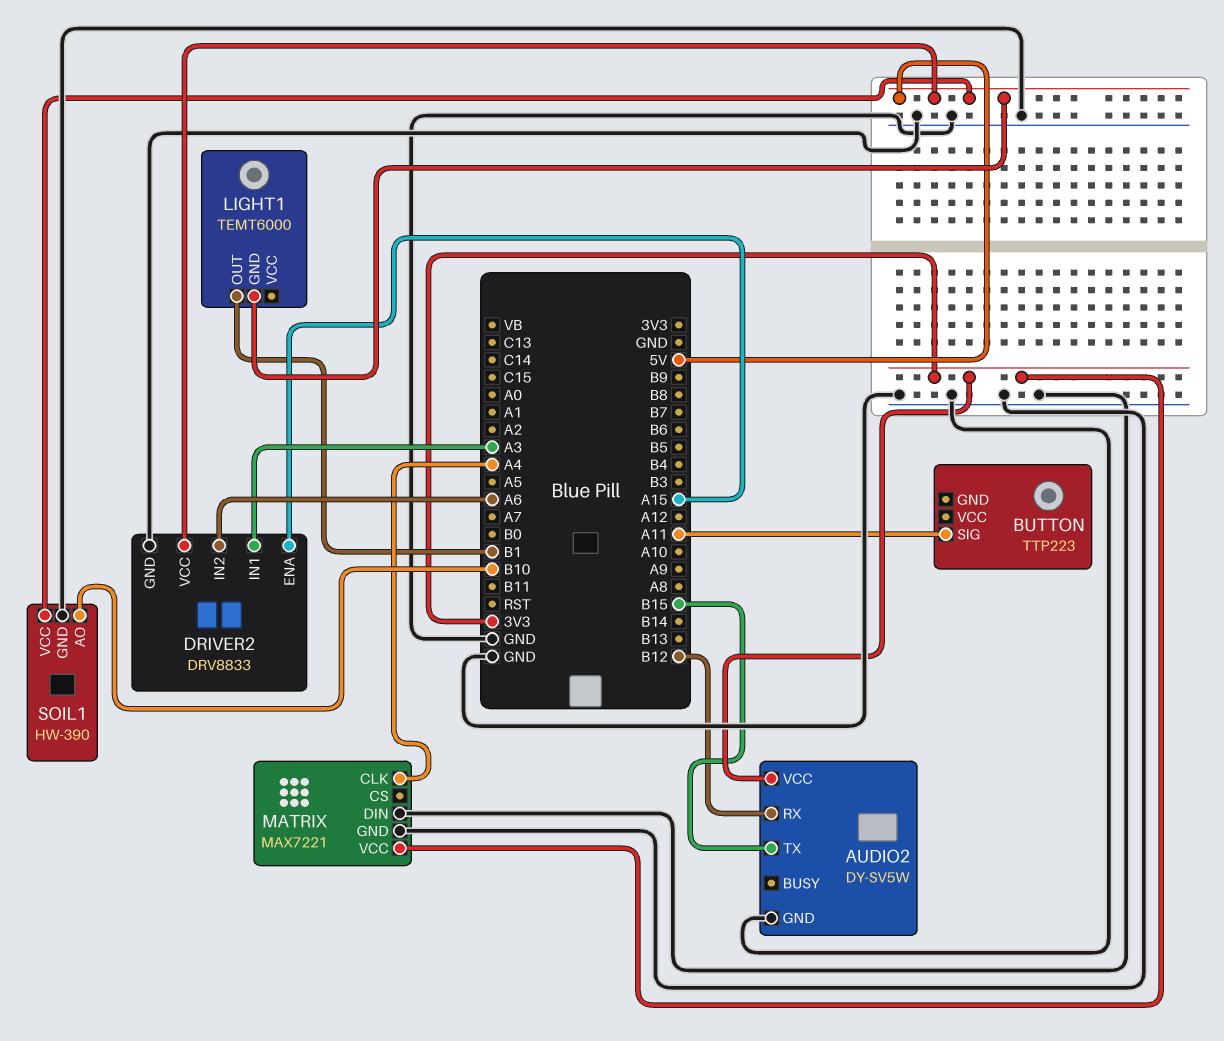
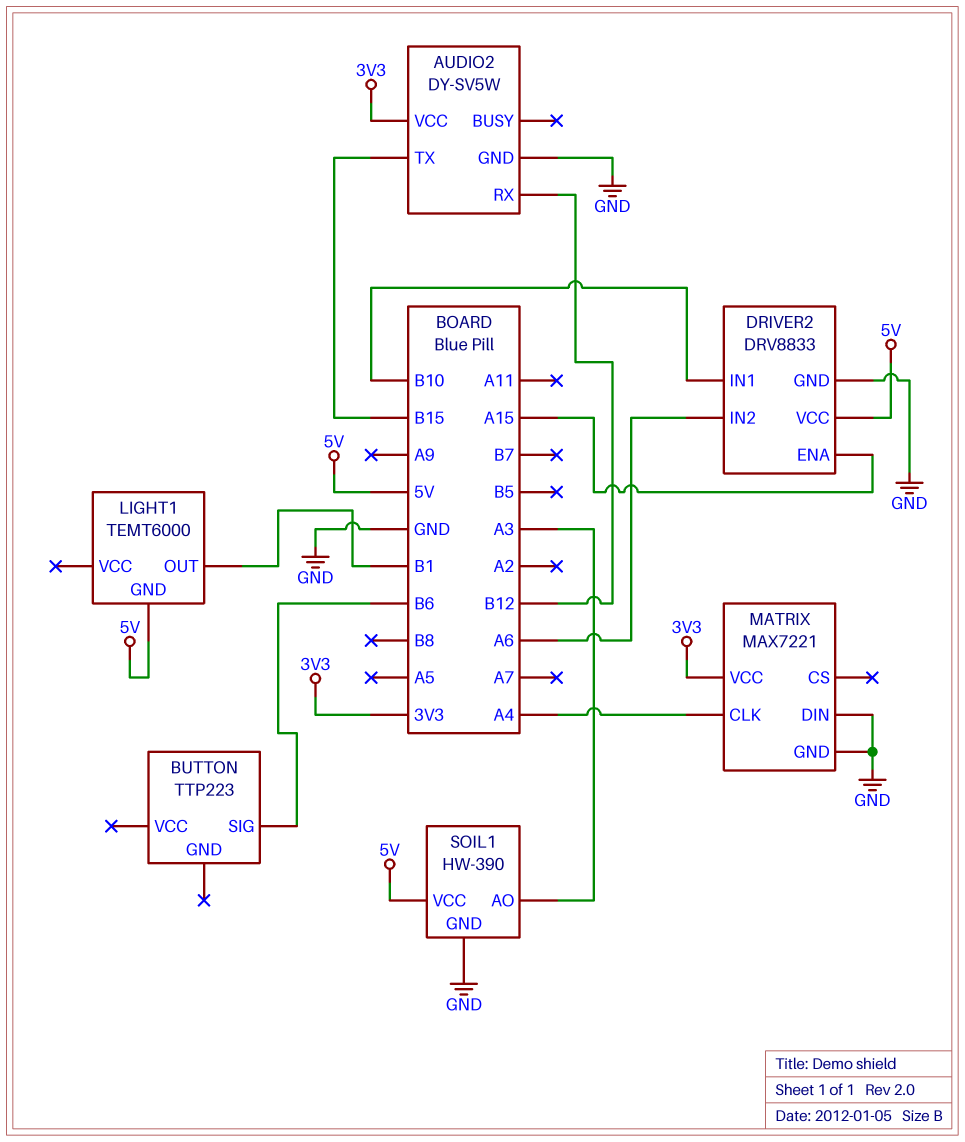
BUTTON pin SIG: A11 -> B6
DRIVER2 pin IN1: A3 -> B10
SOIL1 pin AO: B10 -> A3

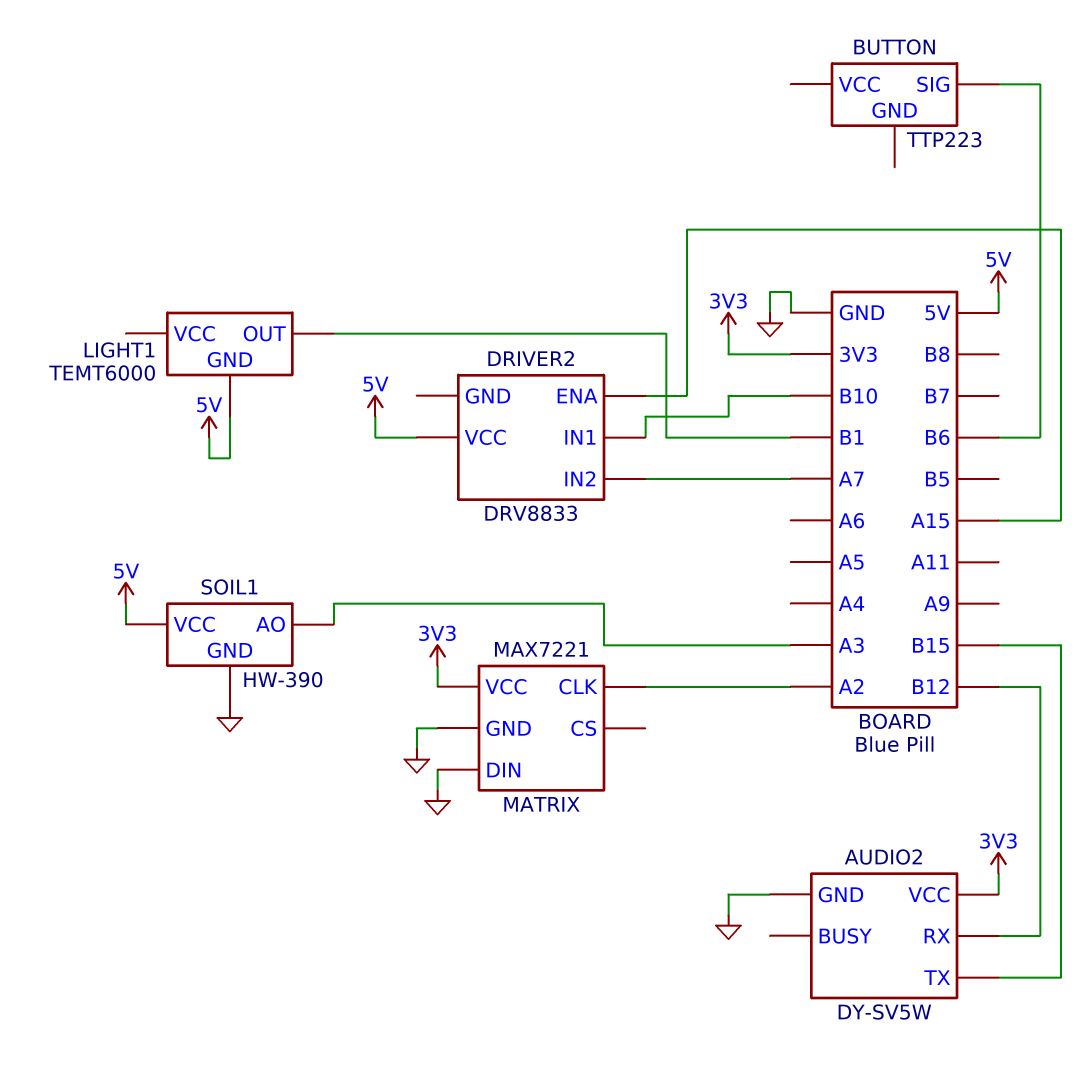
DRIVER2 pin GND: GND -> none
DRIVER2 pin IN2: A6 -> A7
MATRIX pin CLK: A4 -> A2

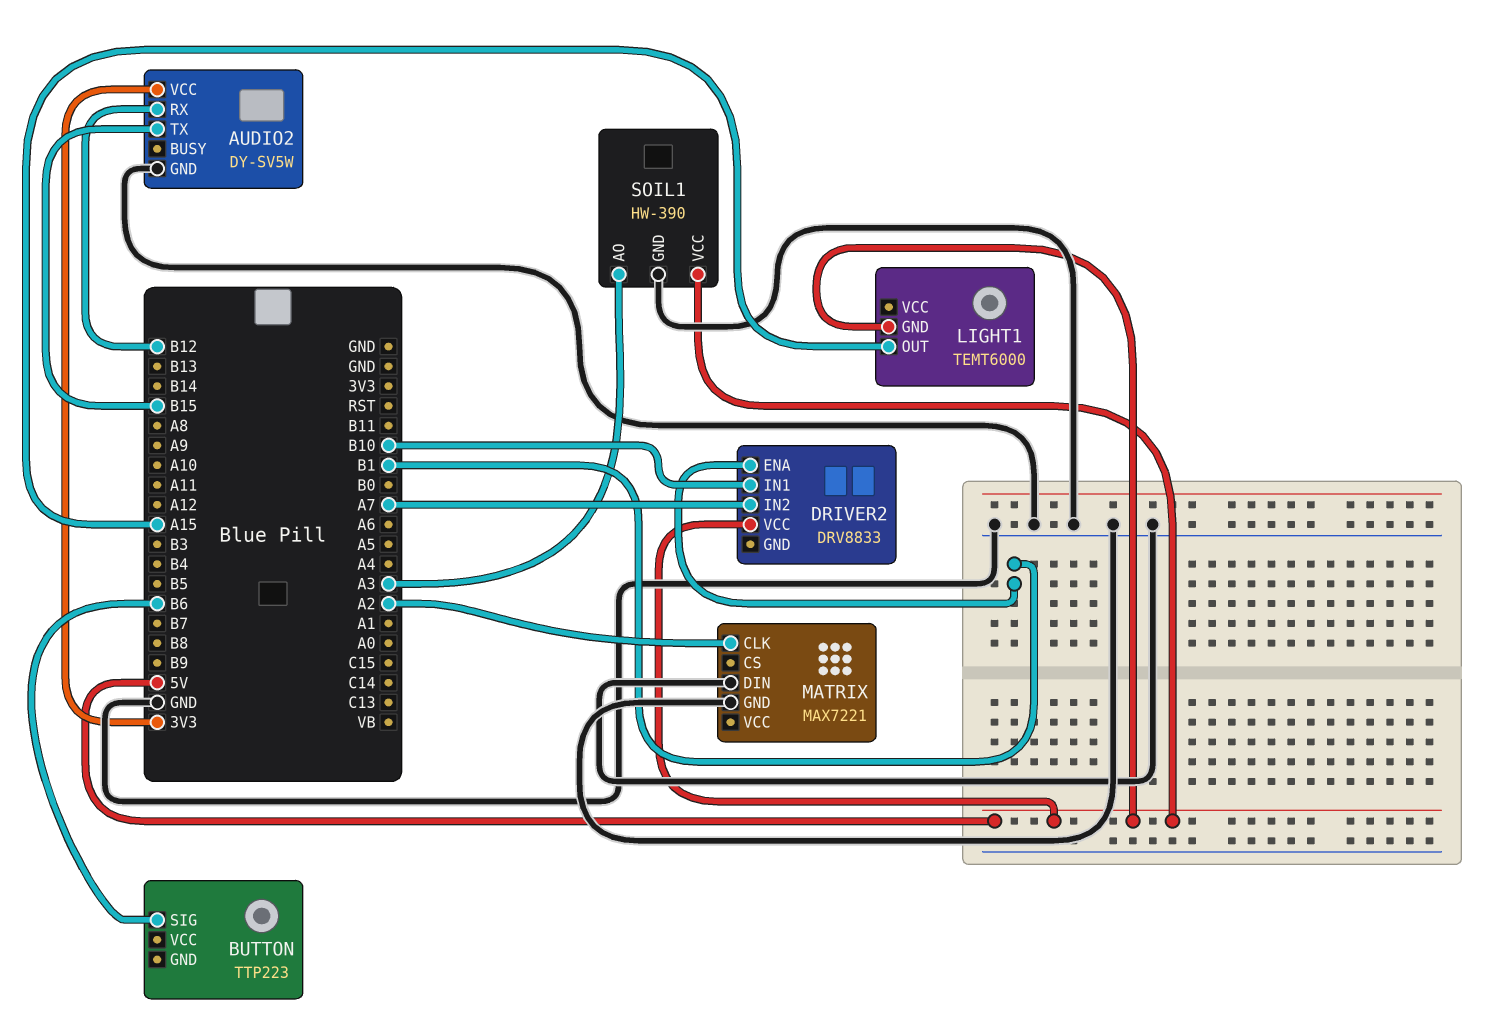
DRIVER2 pin ENA: A15 -> B1
LIGHT1 pin OUT: B1 -> A15
MATRIX pin VCC: 3V3 -> none

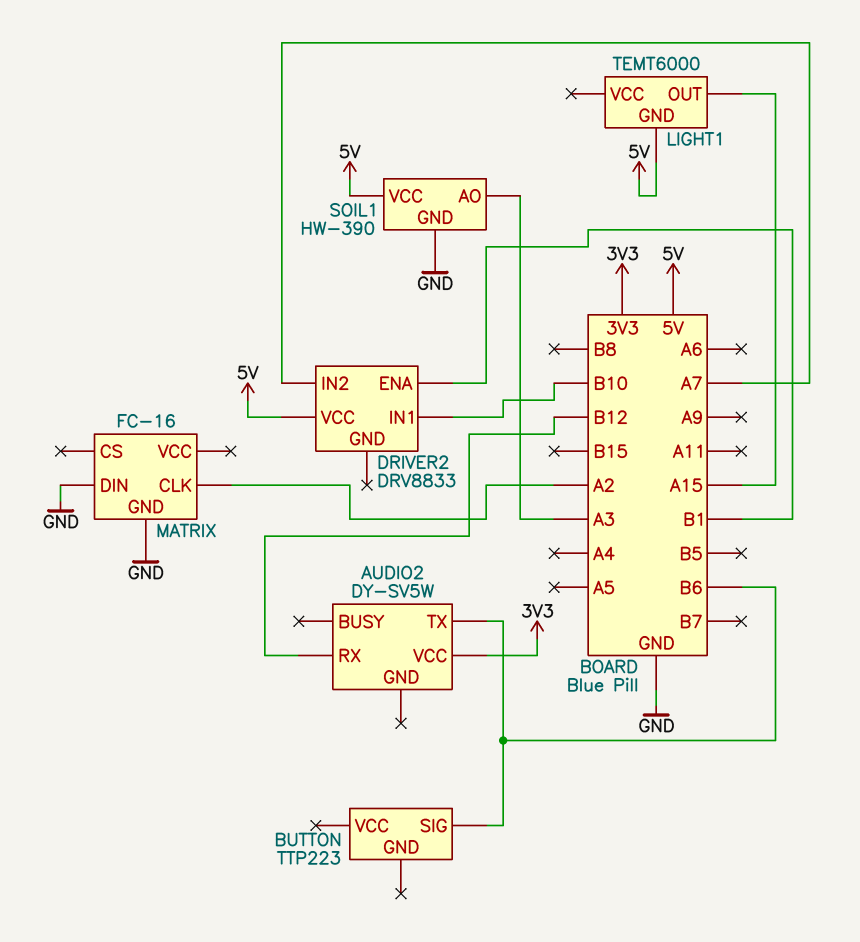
AUDIO2 pin GND: GND -> none
AUDIO2 pin TX: B15 -> B6
MATRIX: MAX7221 -> FC-16

